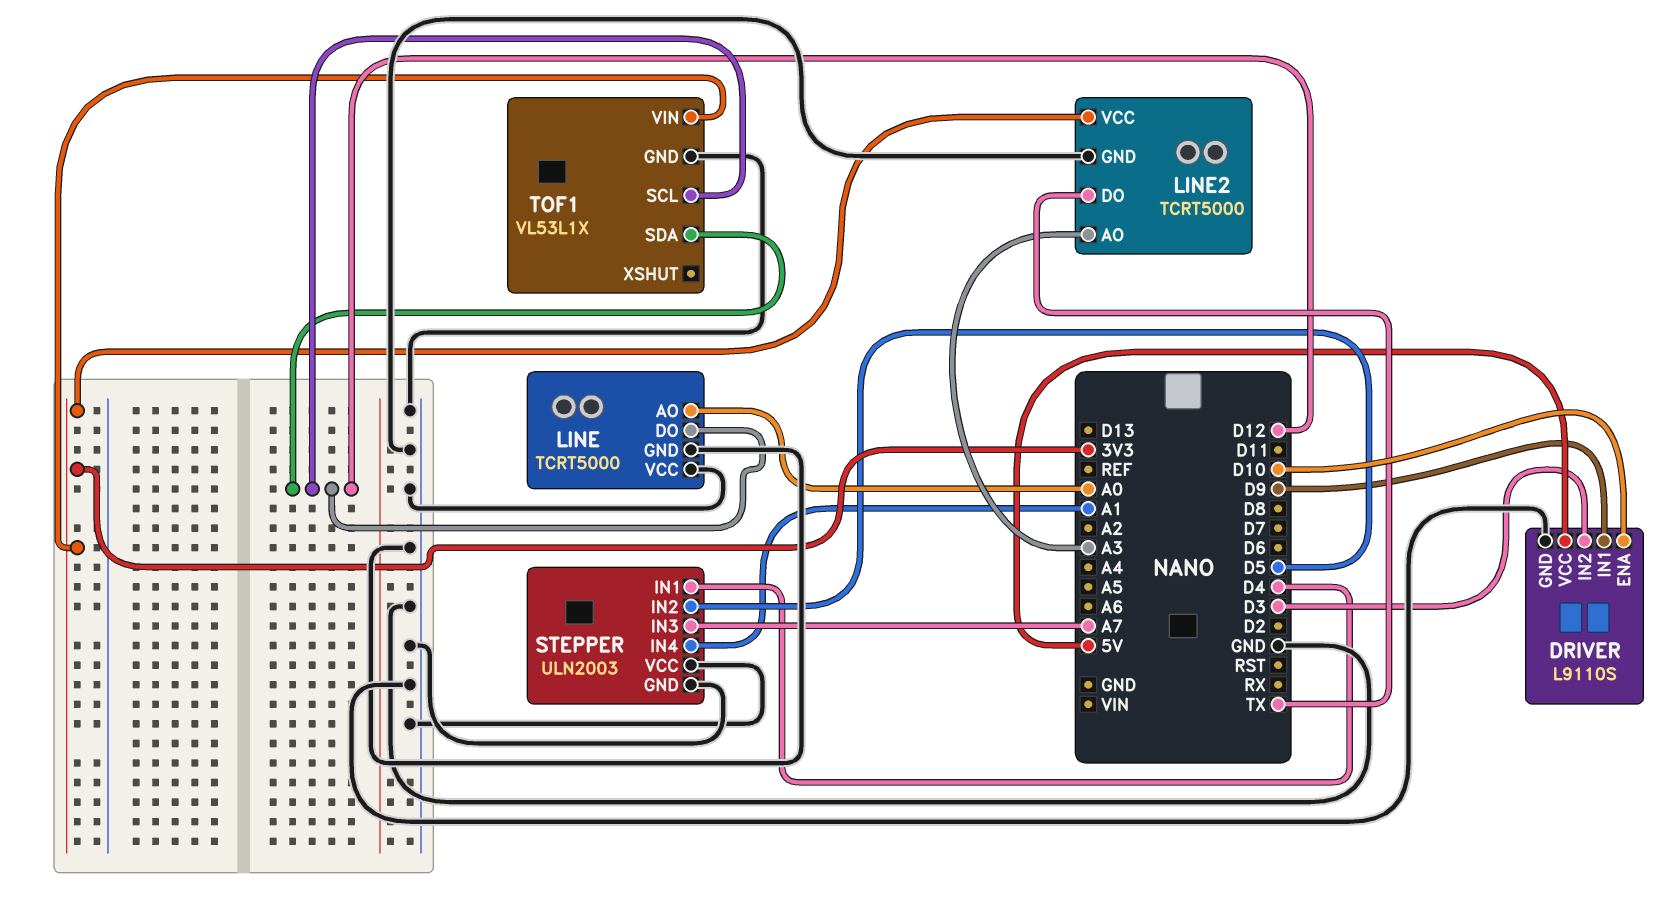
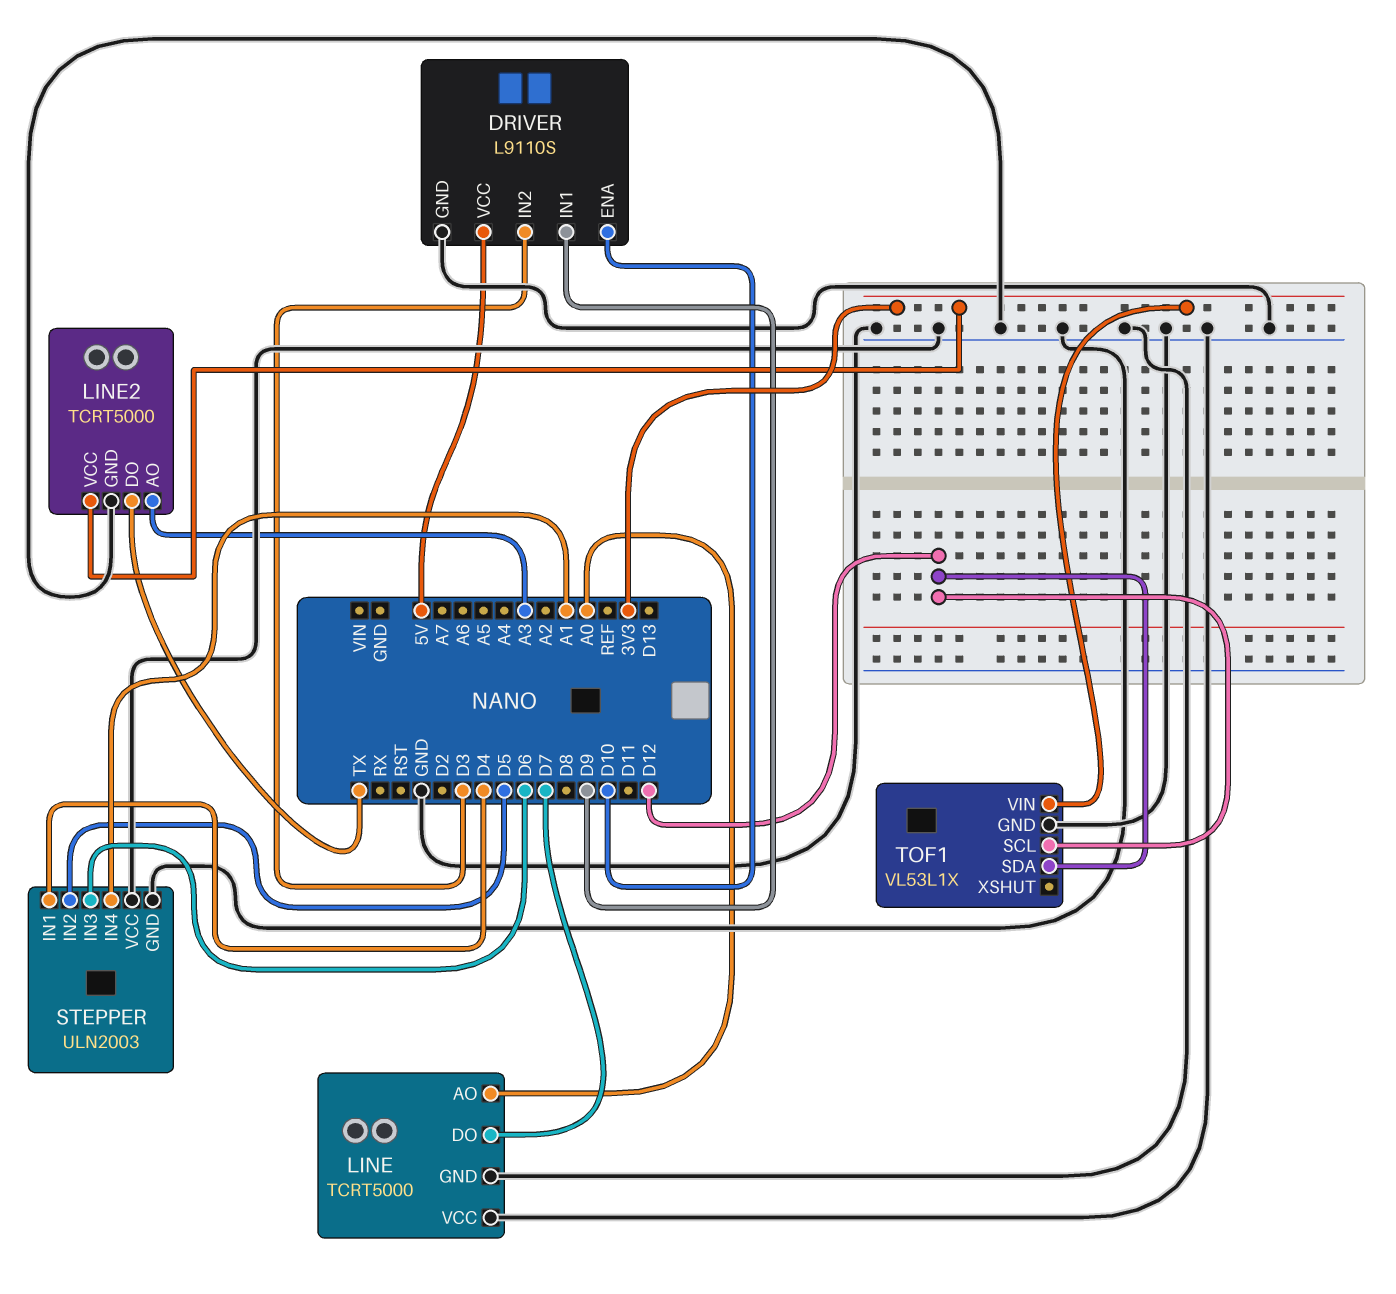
LINE pin DO: D12 -> D7
STEPPER pin IN3: A7 -> D6

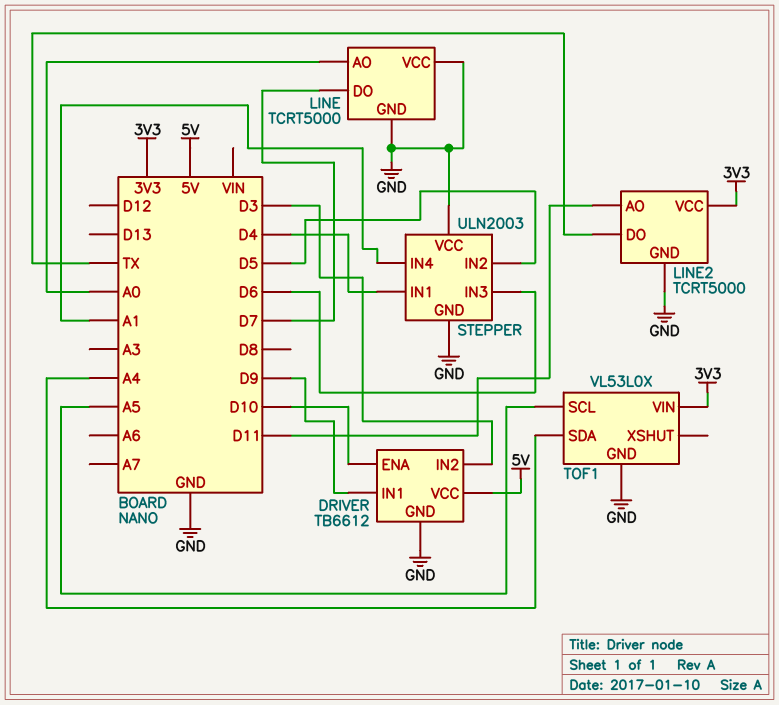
DRIVER: L9110S -> TB6612
LINE2 pin AO: A3 -> D11
TOF1: VL53L1X -> VL53L0X
TOF1 pin SCL: D12 -> A5
TOF1 pin SDA: D12 -> A4

